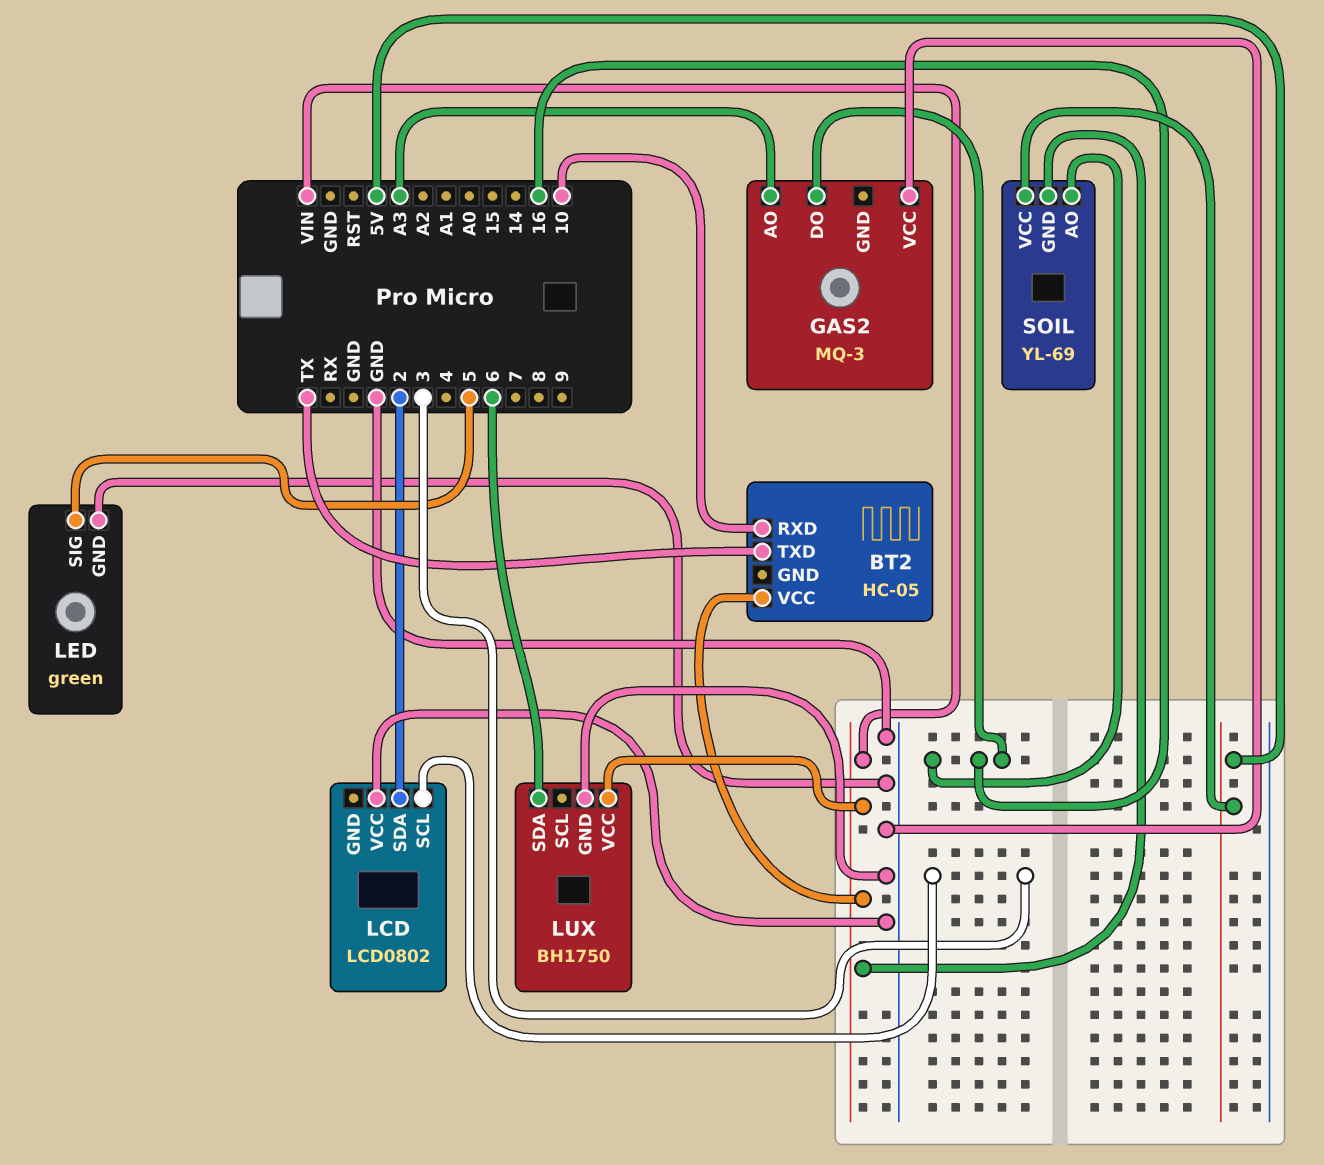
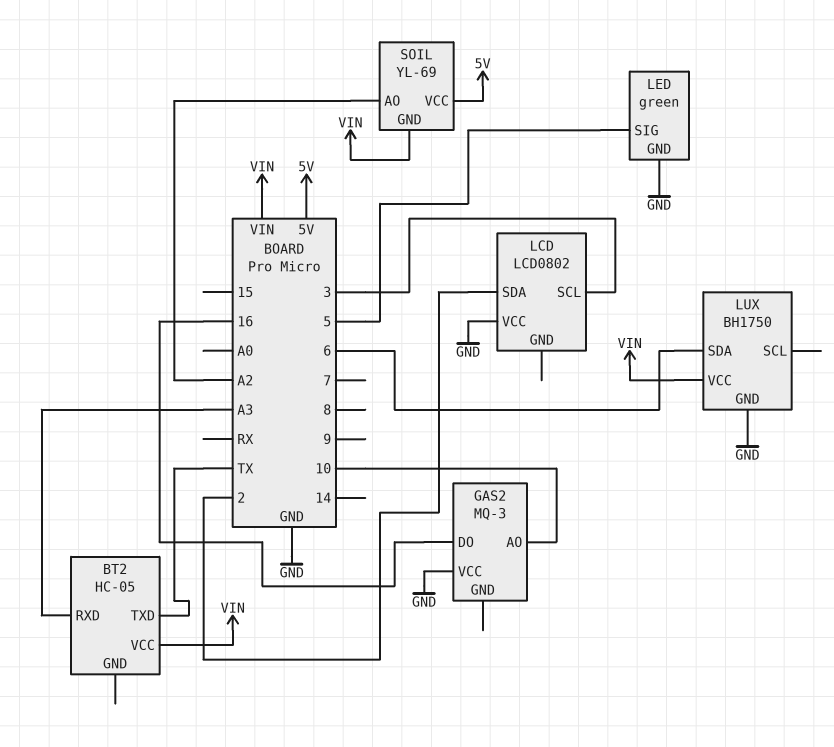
BT2 pin RXD: 10 -> A3
GAS2 pin AO: A3 -> 10
SOIL pin AO: 16 -> A2

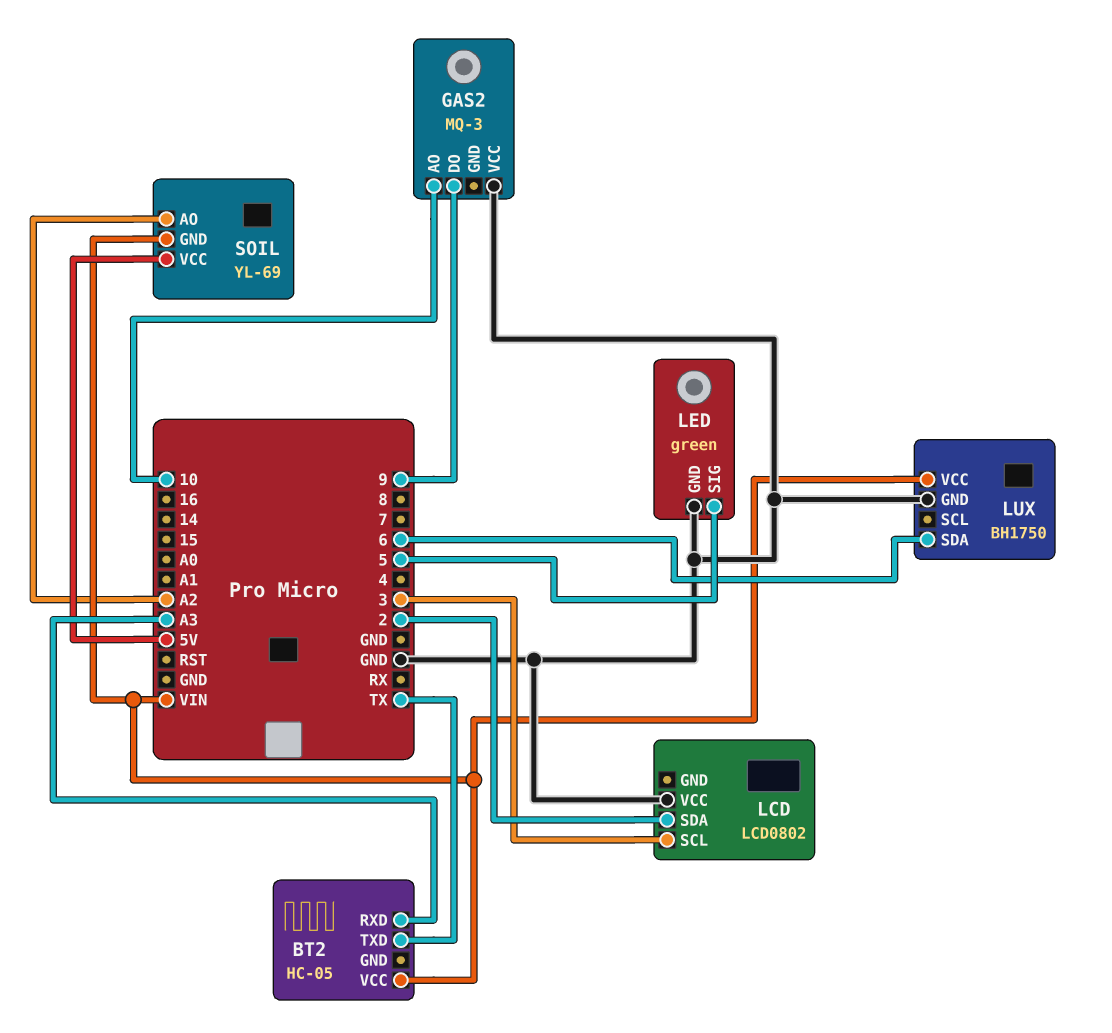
GAS2 pin DO: 16 -> 9

